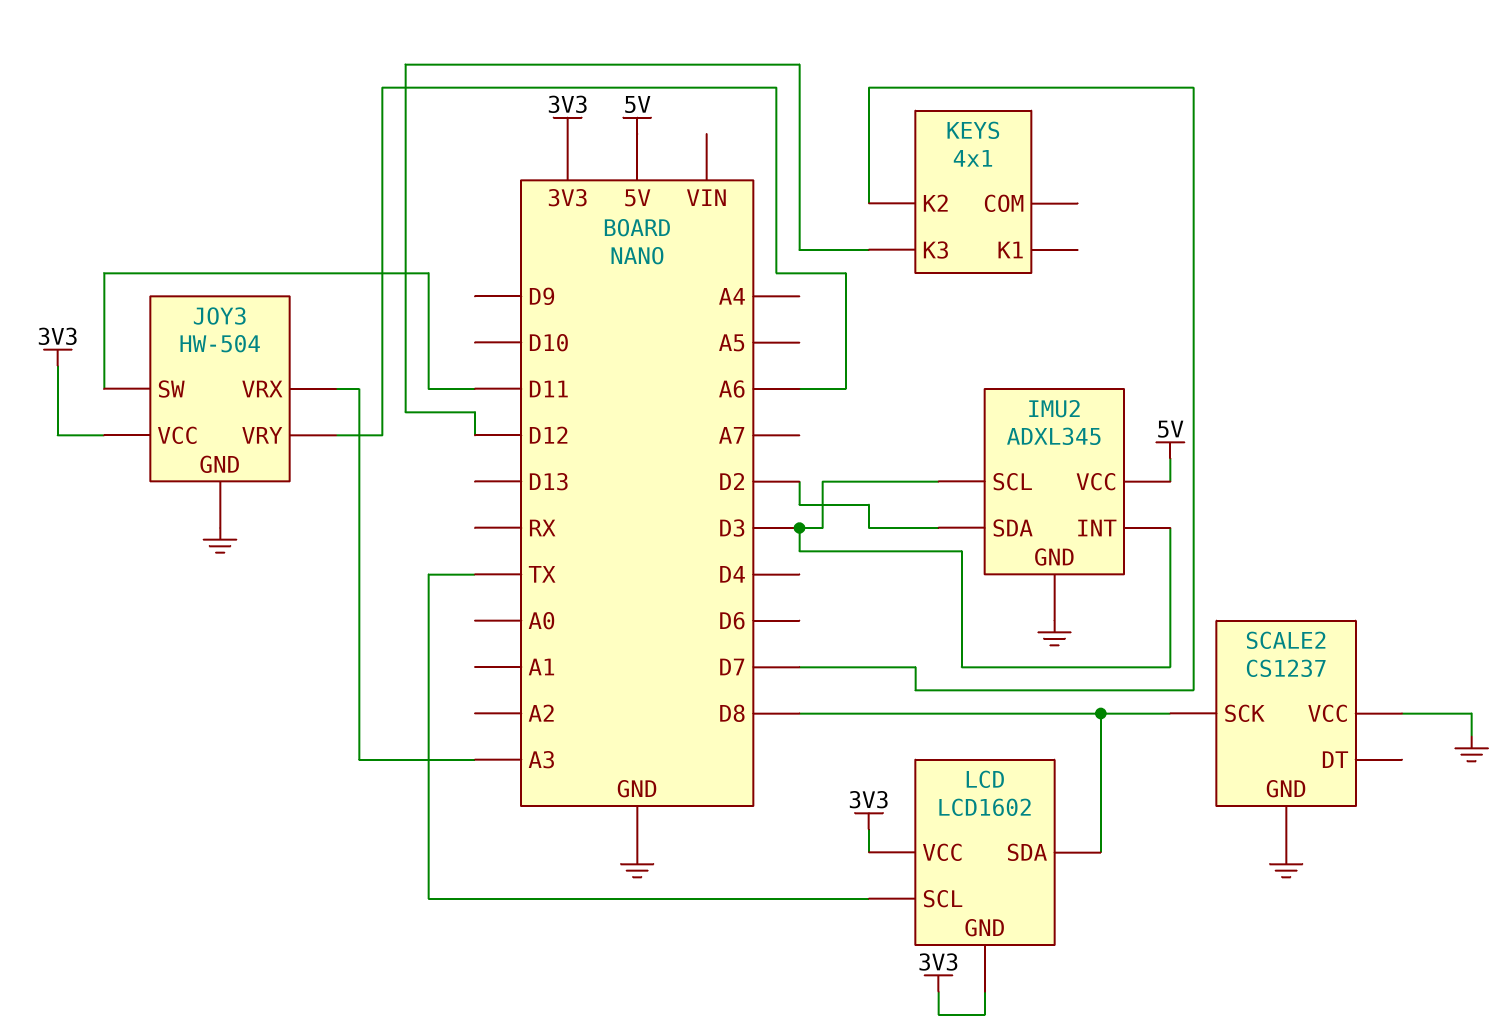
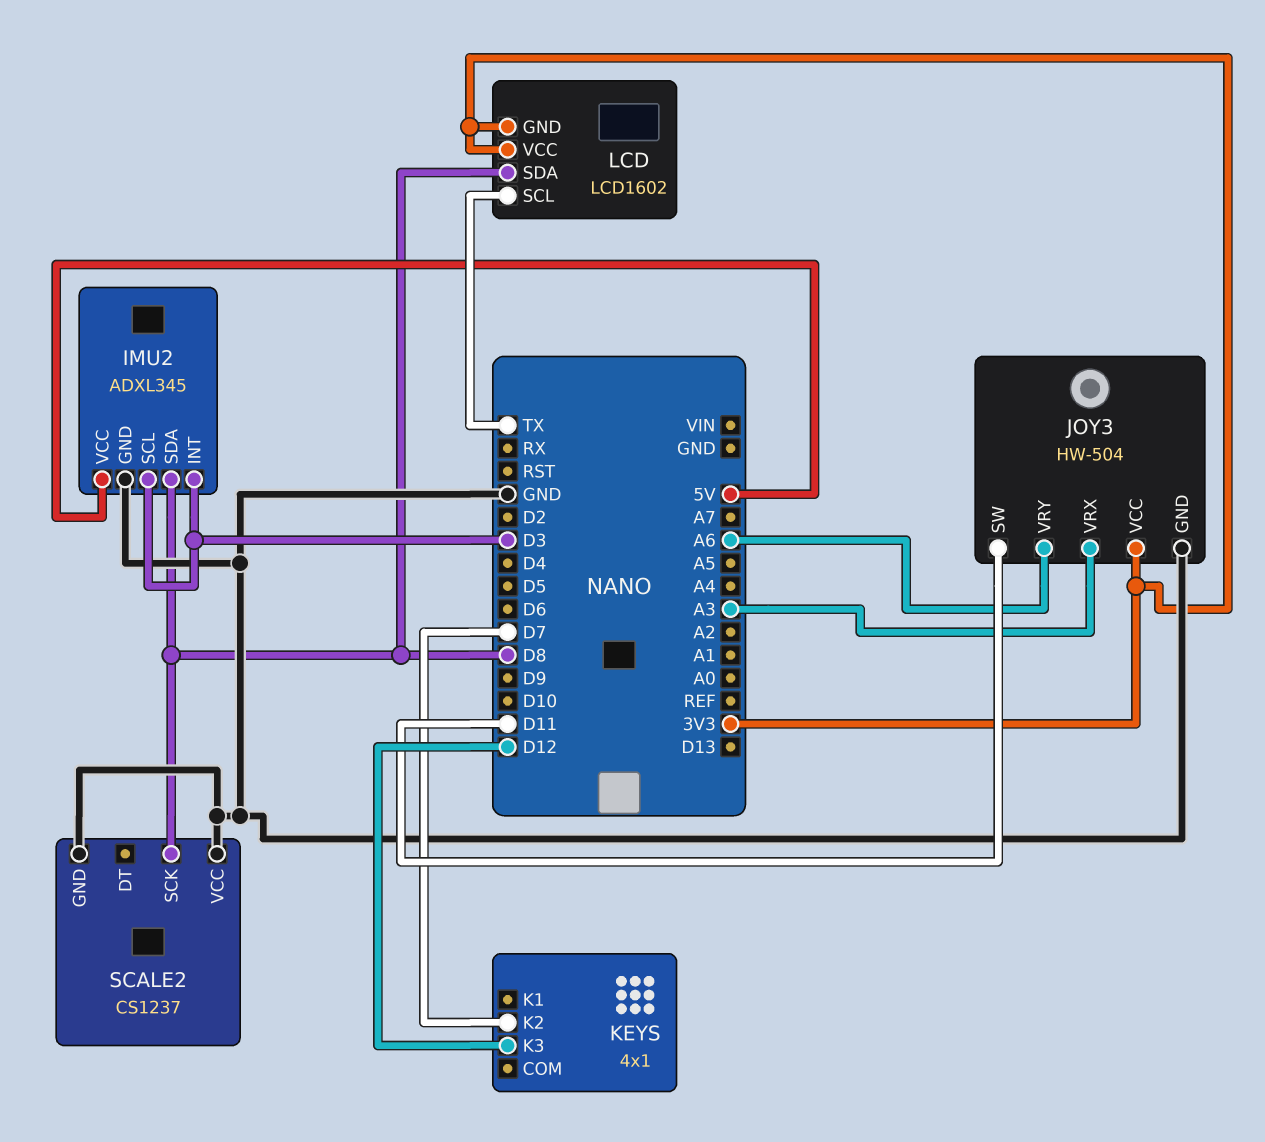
IMU2 pin SDA: D2 -> D8

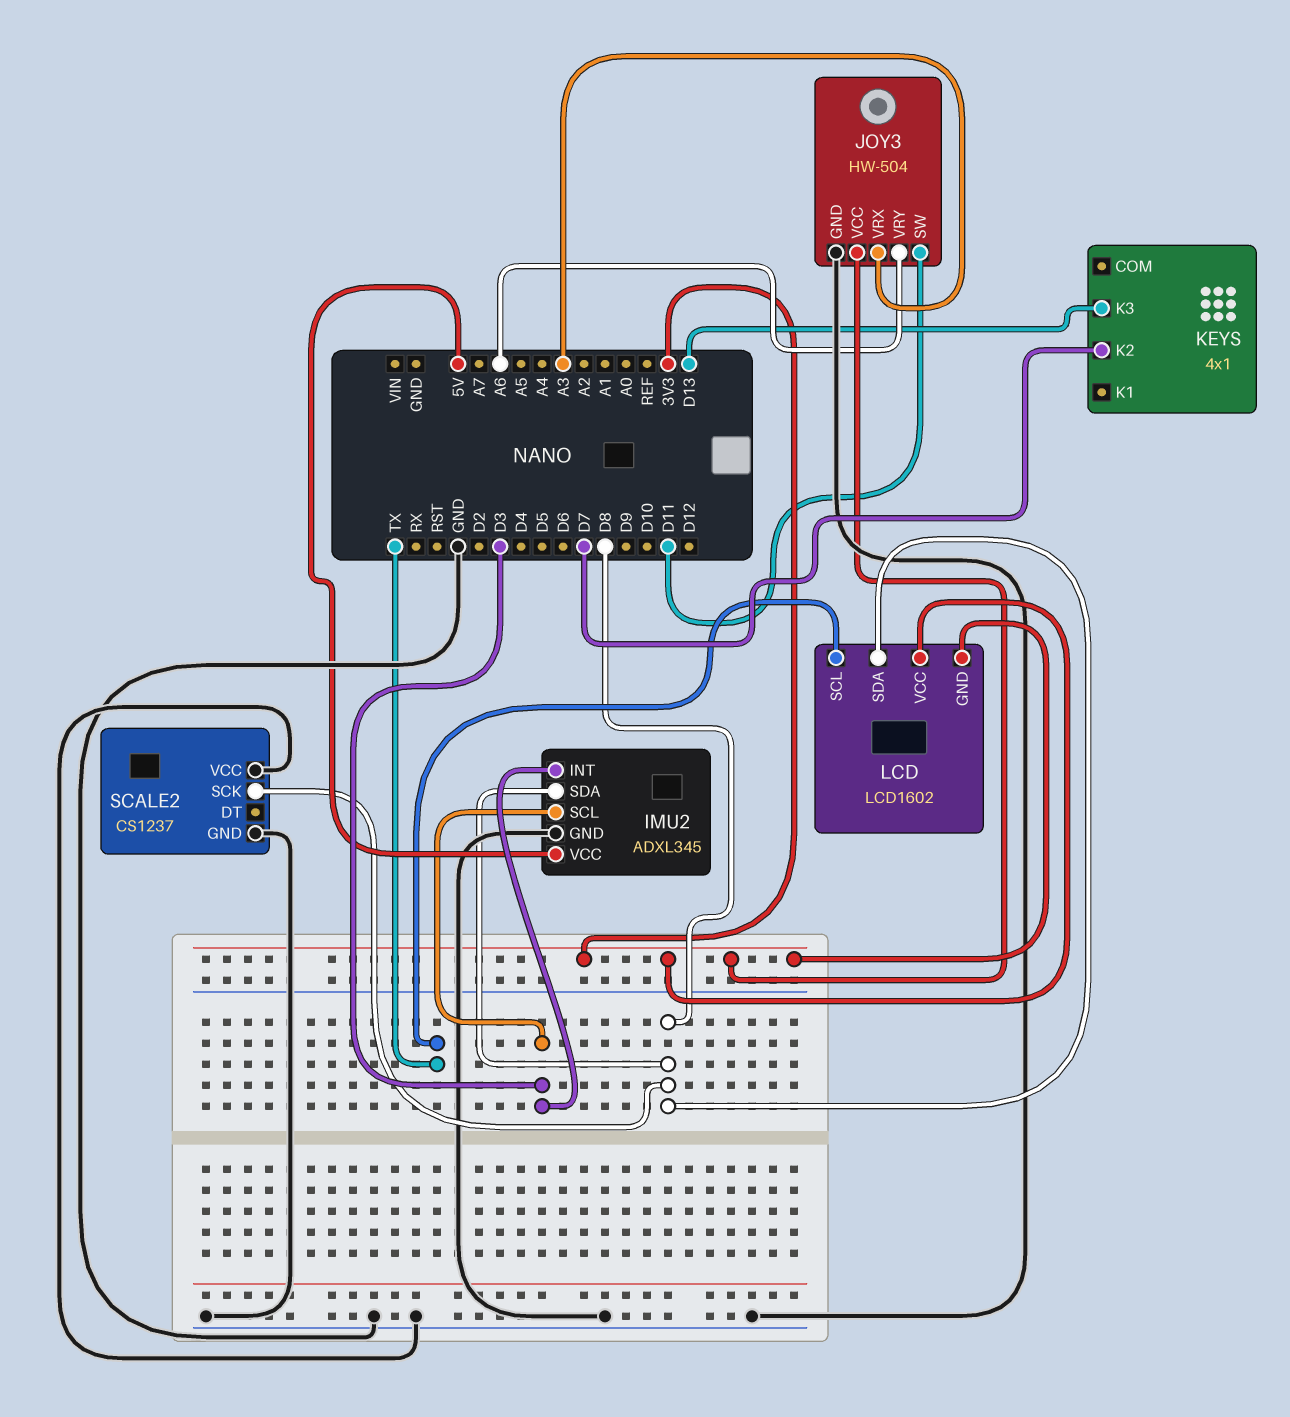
KEYS pin K3: D12 -> D13

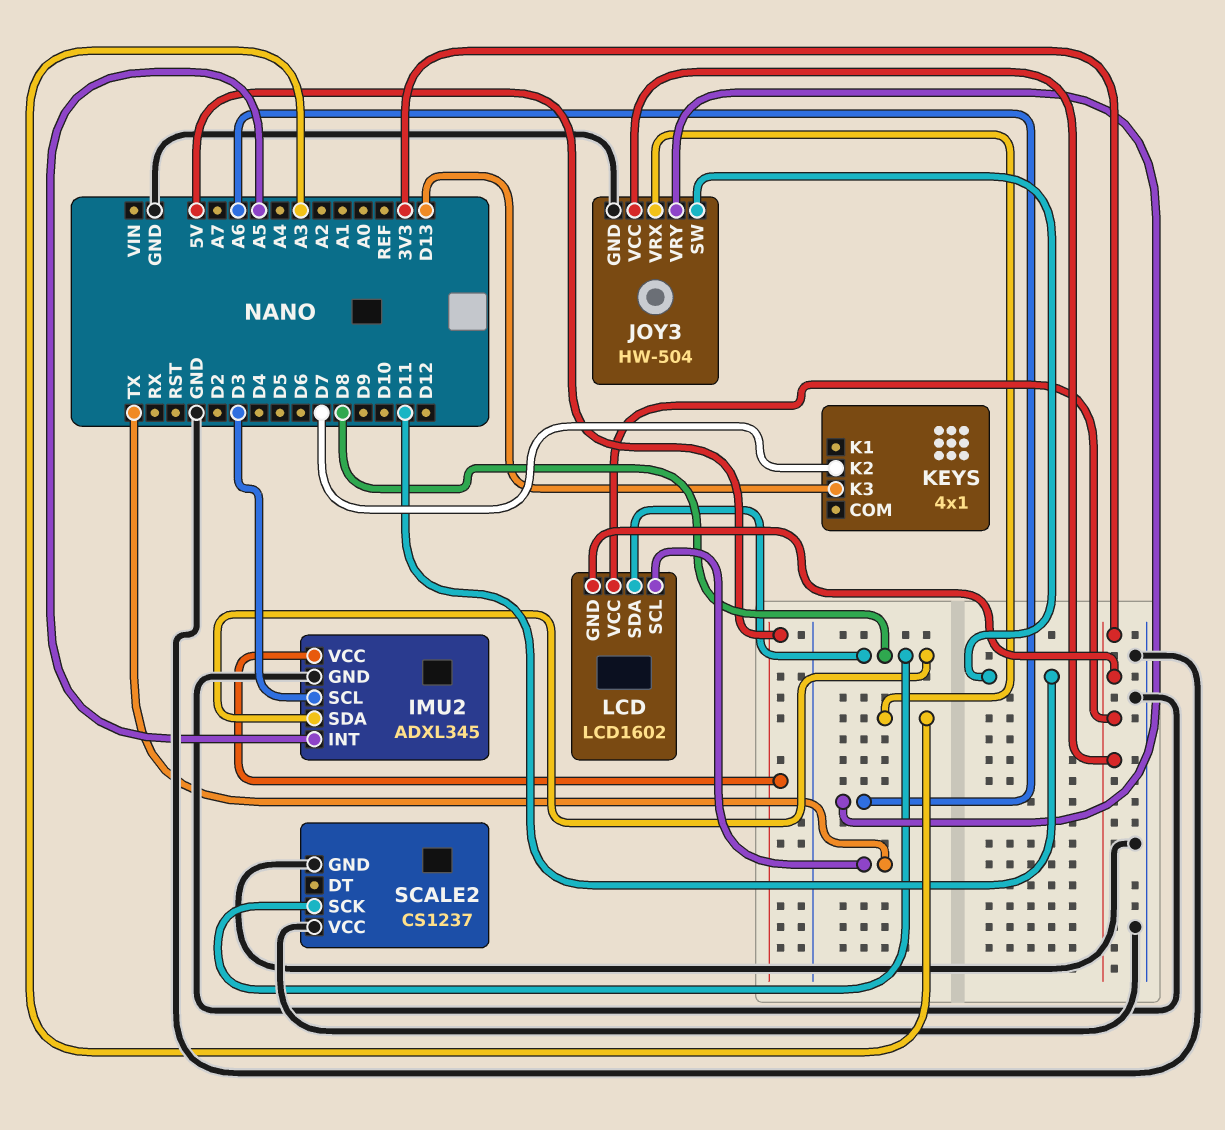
IMU2 pin INT: D3 -> A5

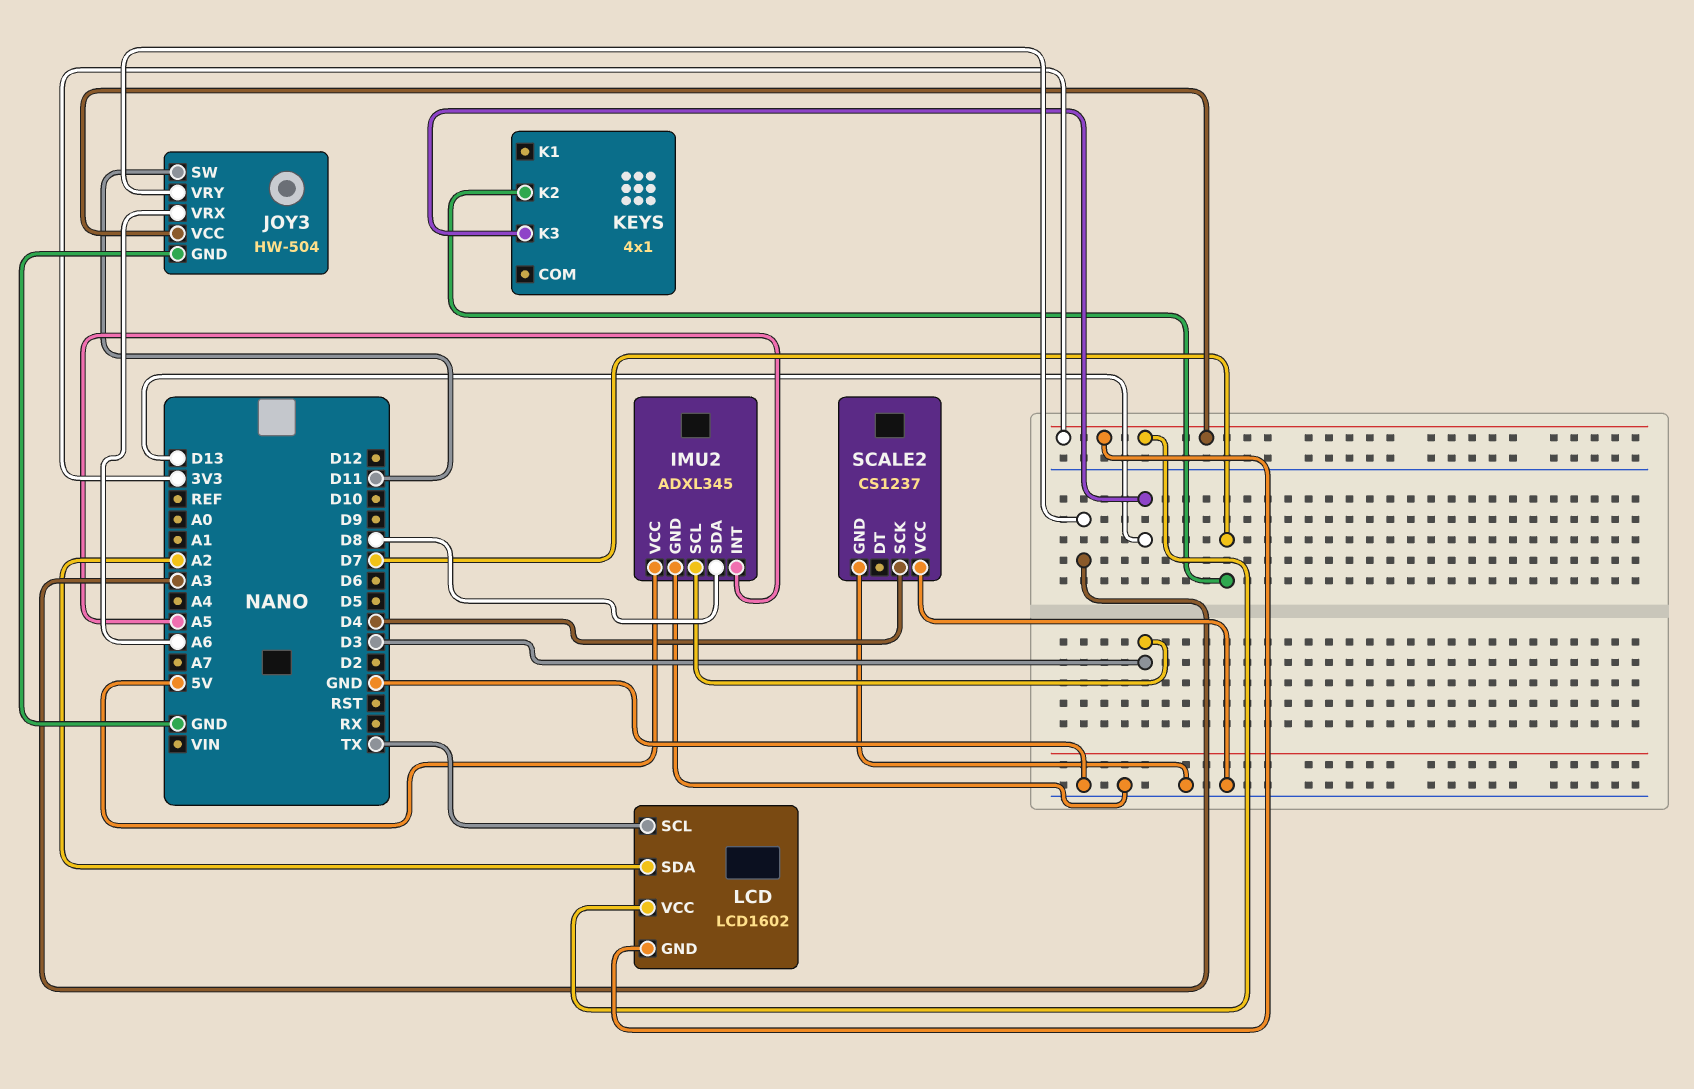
JOY3 pin VRX: A3 -> A6
JOY3 pin VRY: A6 -> A3
LCD pin SDA: D8 -> A2
SCALE2 pin SCK: D8 -> D4

